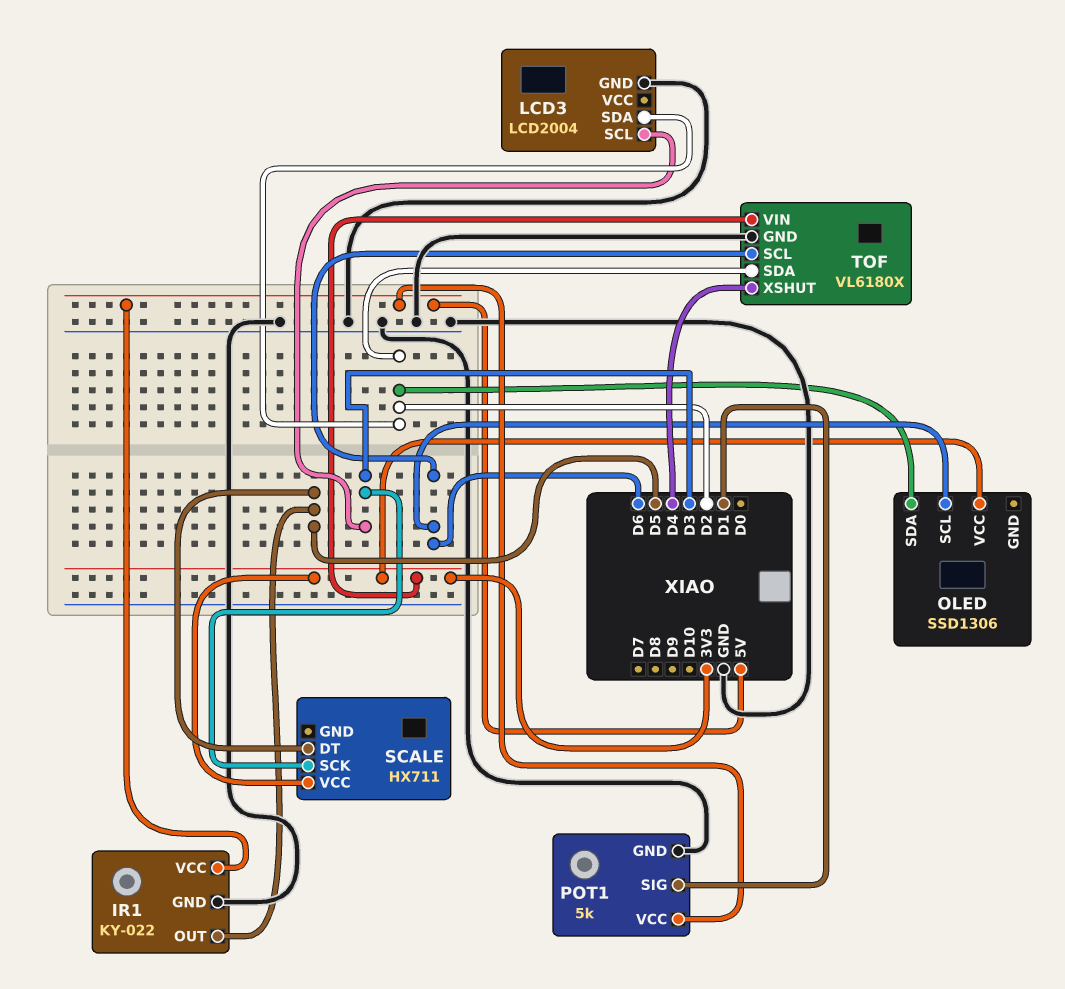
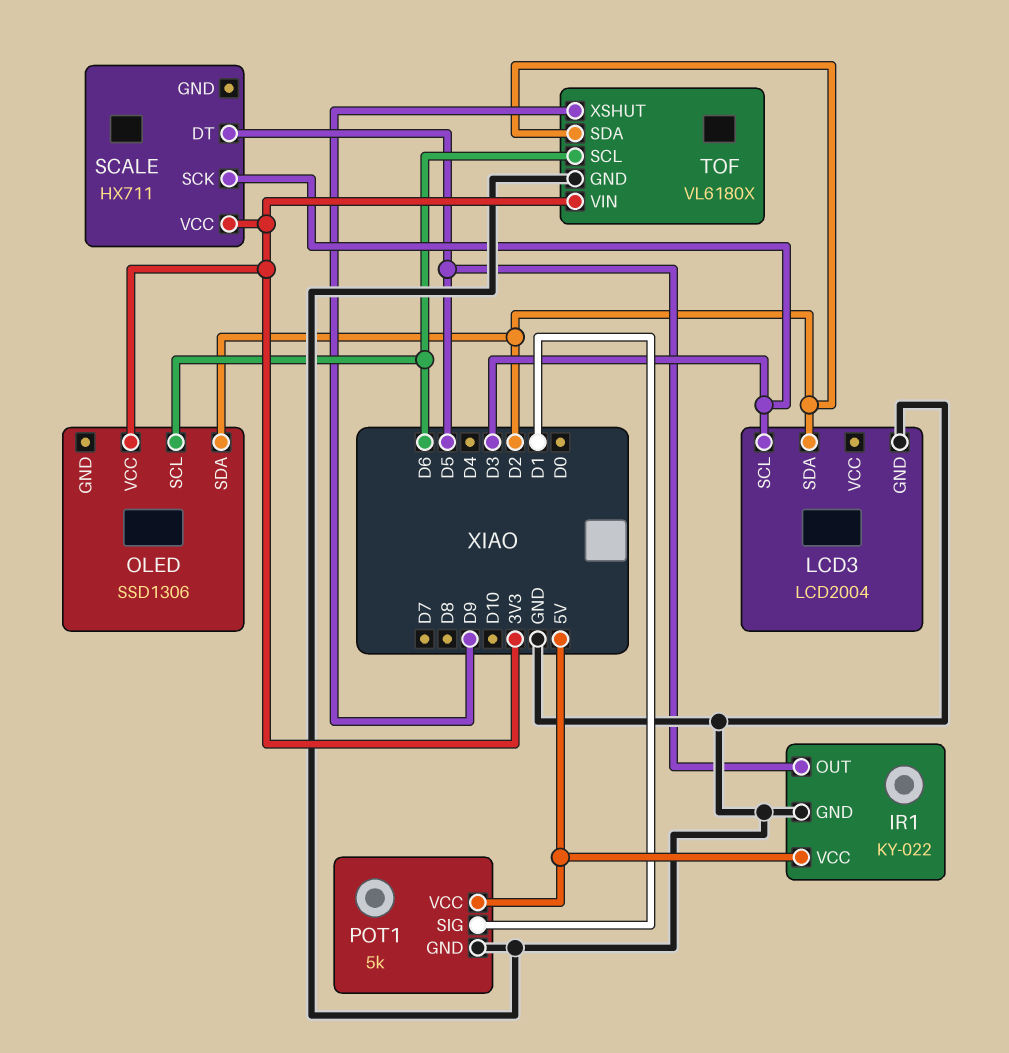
TOF pin XSHUT: D4 -> D9

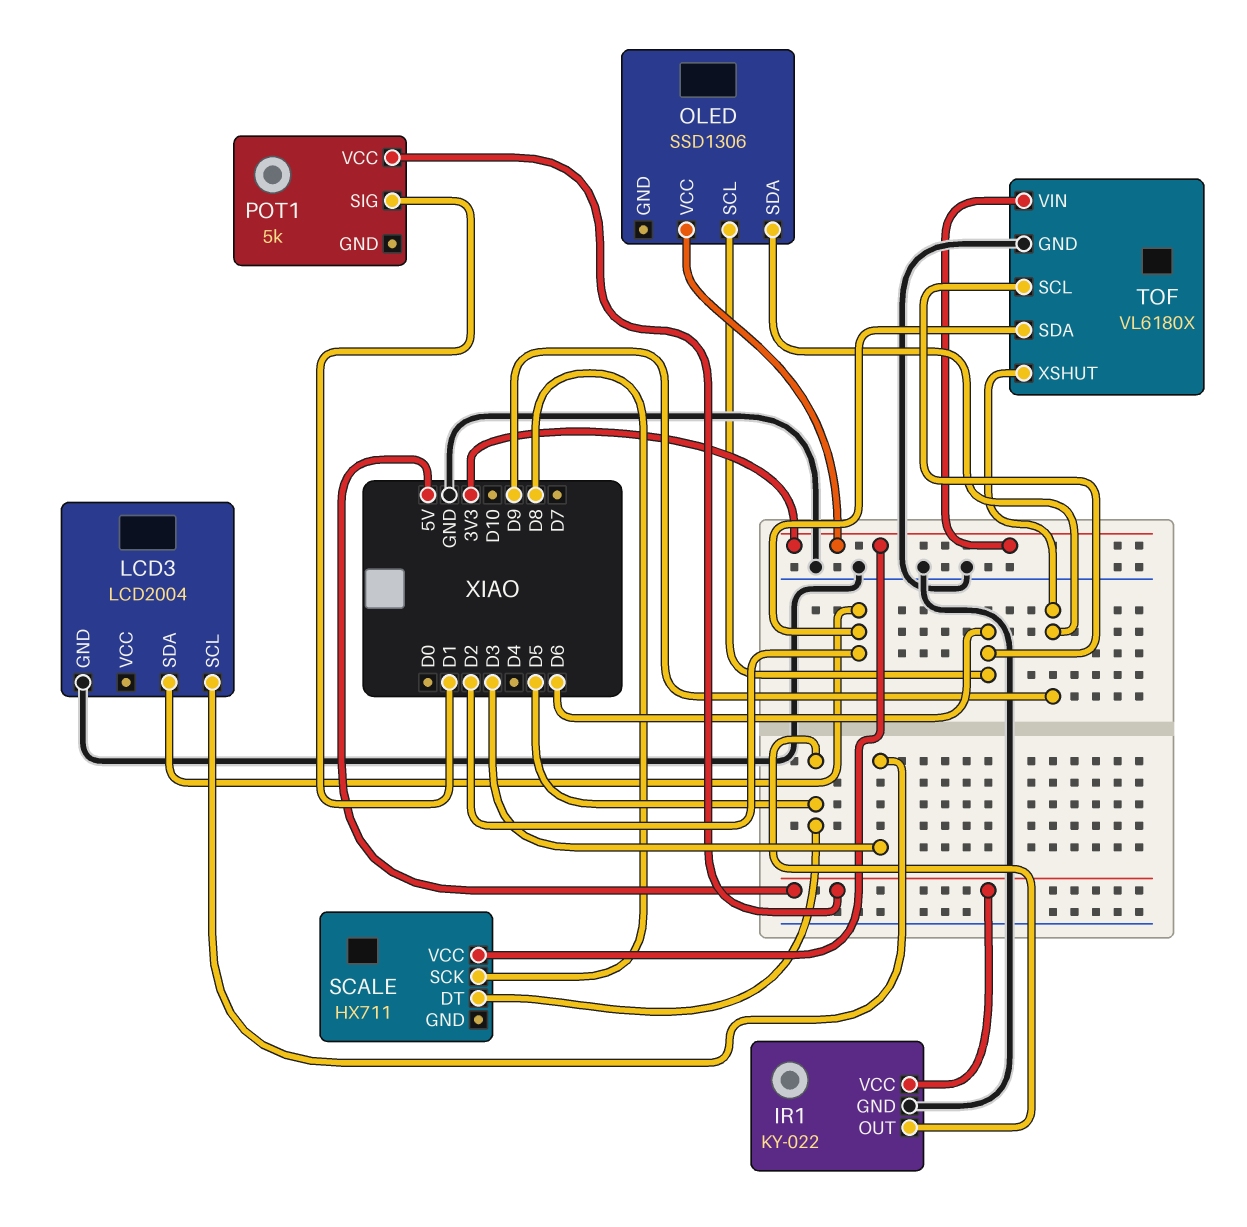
OLED pin SDA: D2 -> D9
POT1 pin GND: GND -> none
SCALE pin SCK: D3 -> D8

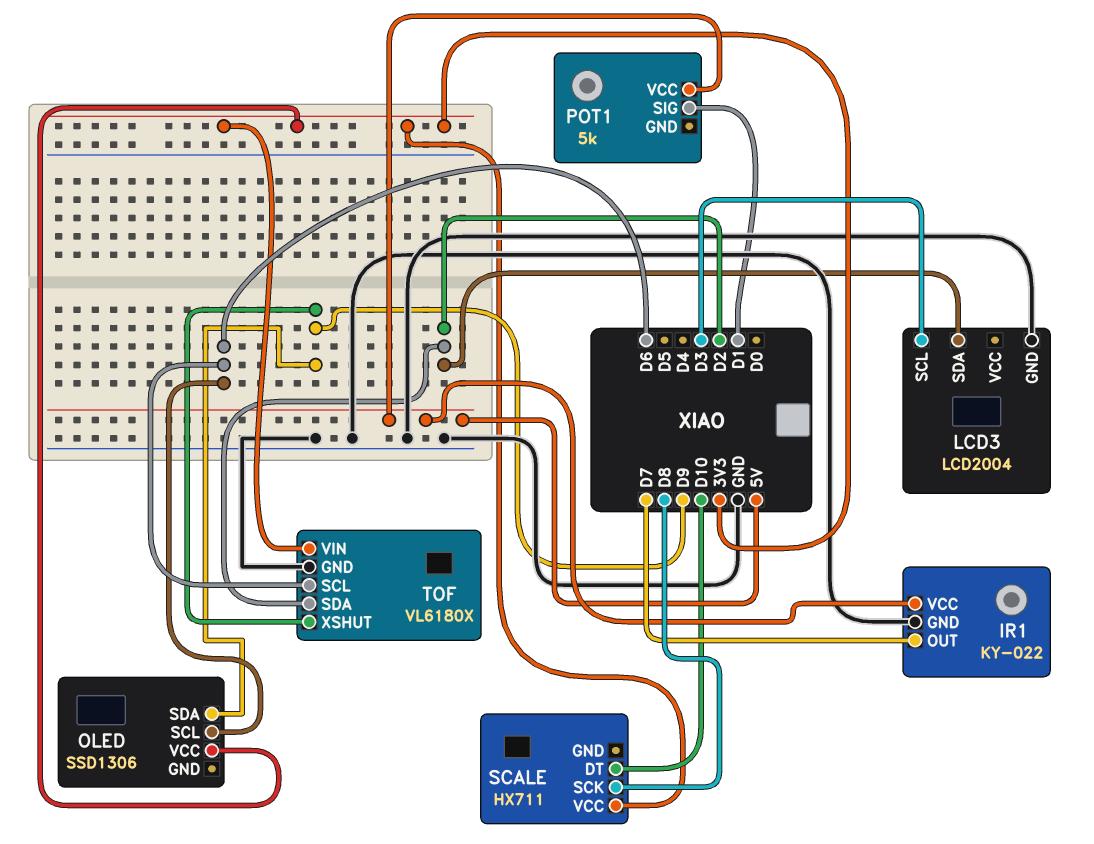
IR1 pin OUT: D5 -> D7
SCALE pin DT: D5 -> D10

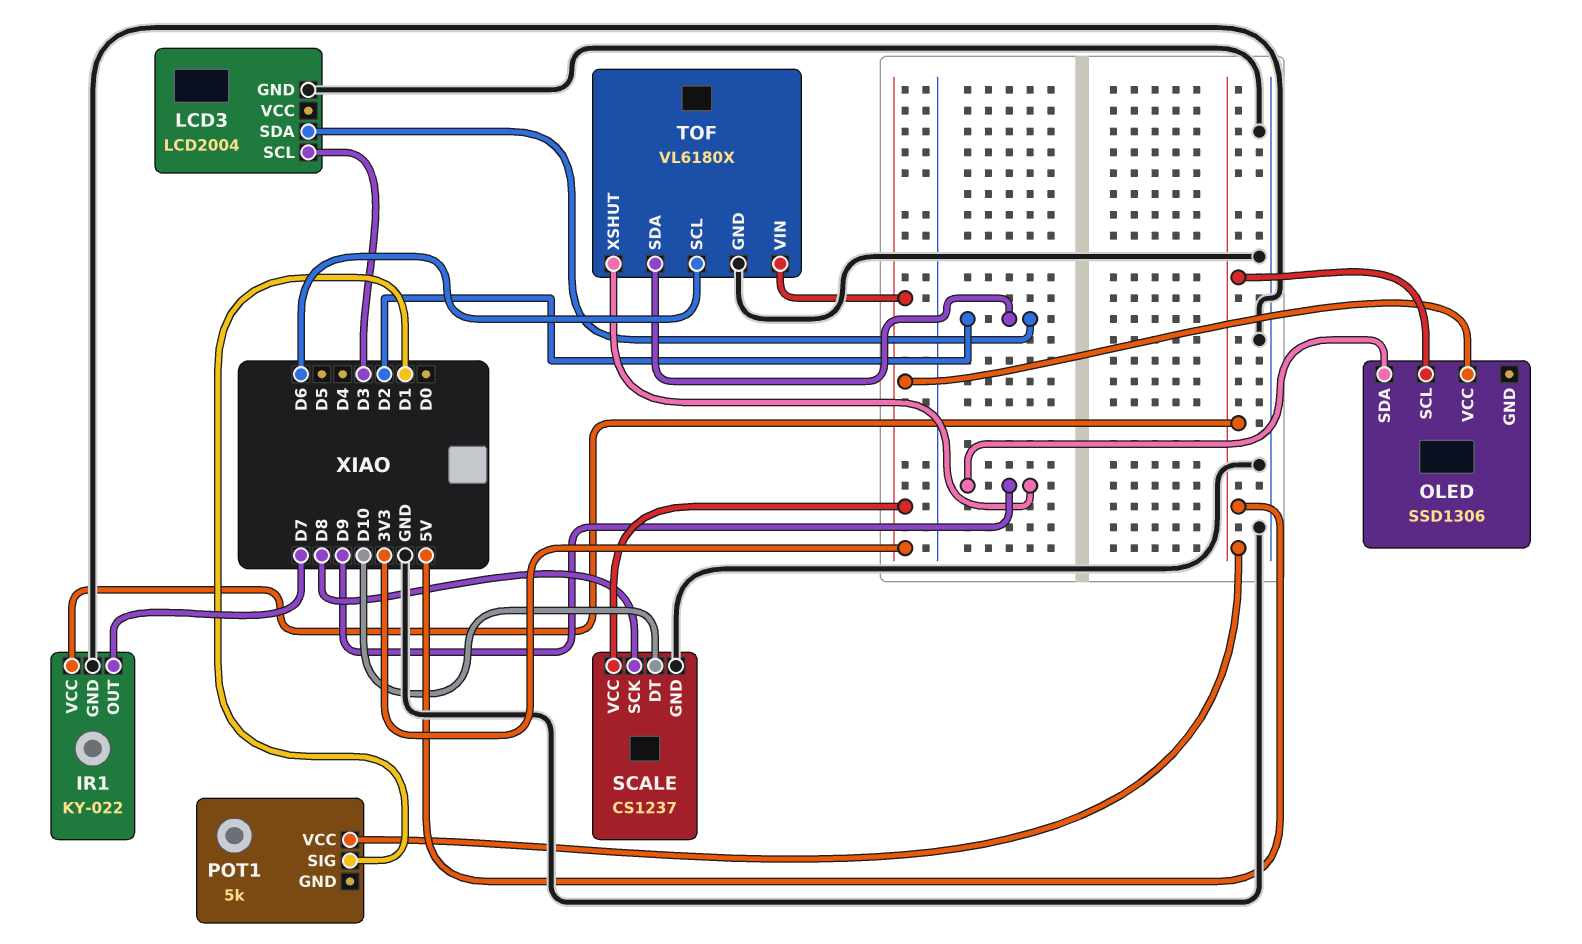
OLED pin SCL: D6 -> 5V
SCALE: HX711 -> CS1237
SCALE pin GND: none -> GND

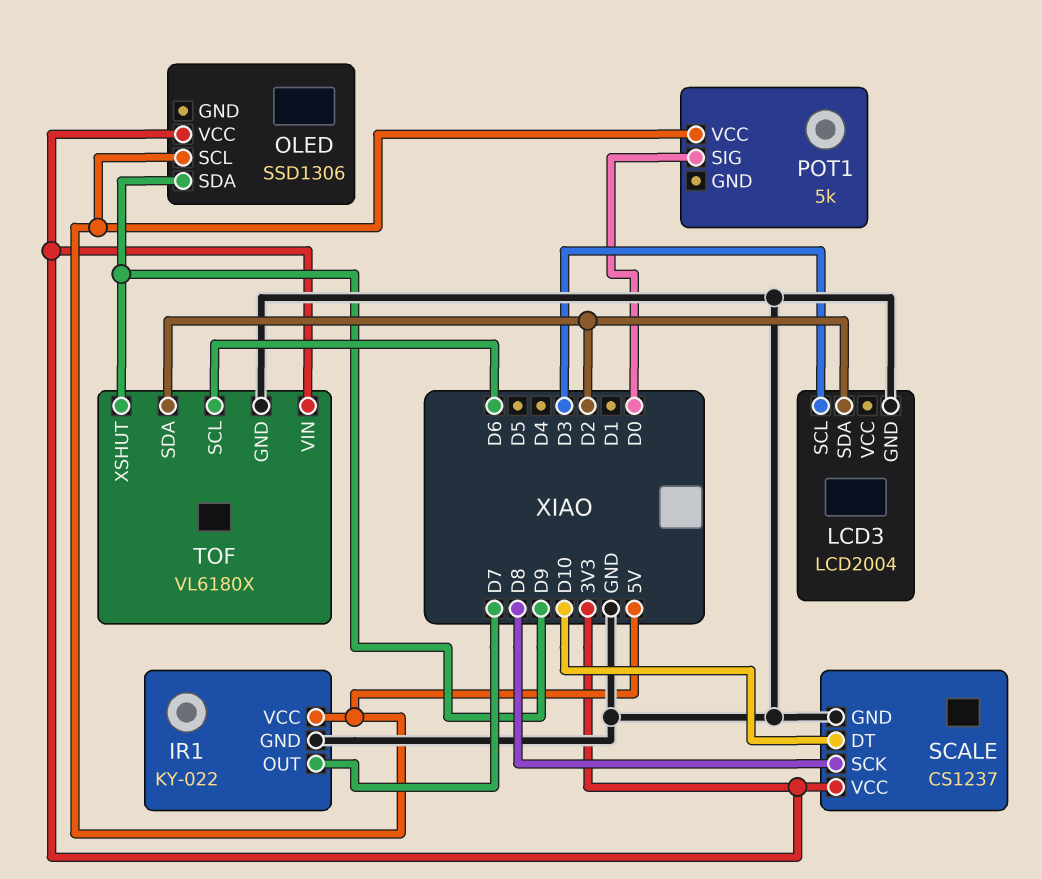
POT1 pin SIG: D1 -> D0

